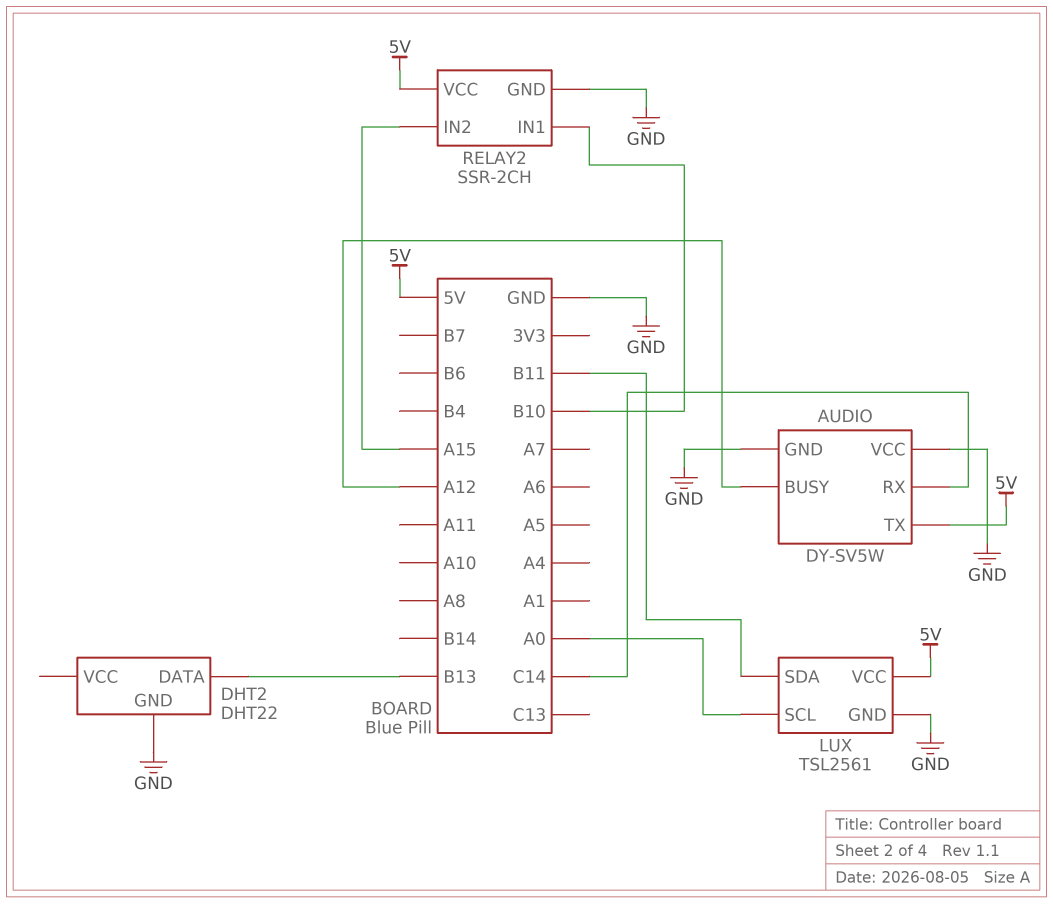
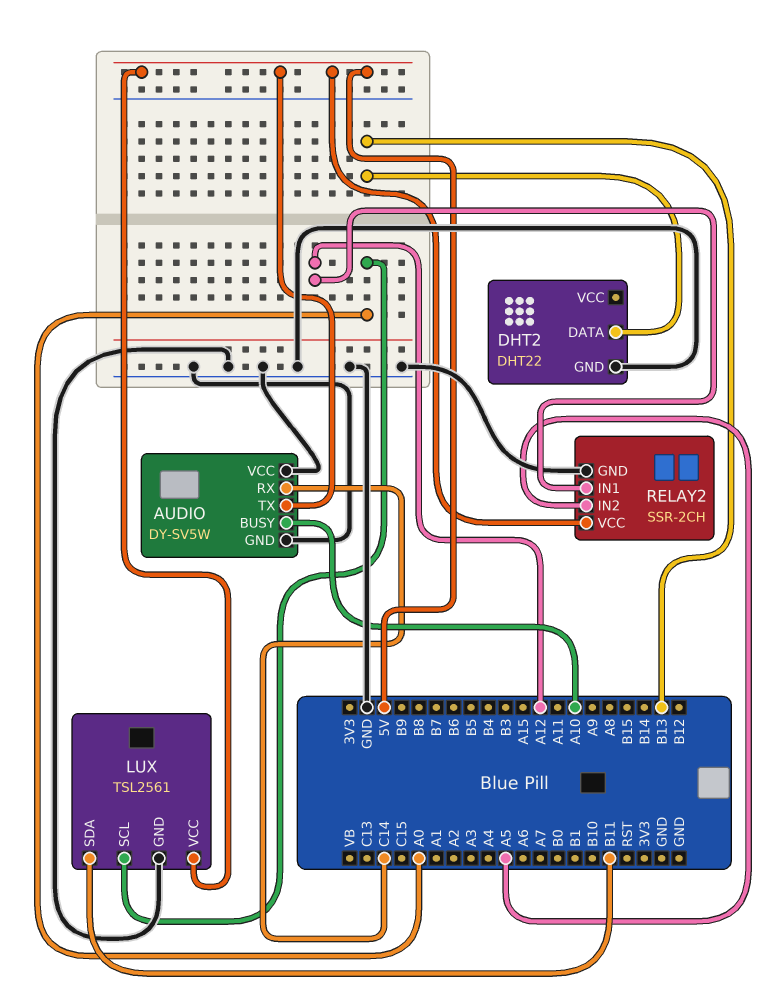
AUDIO pin BUSY: A12 -> A10
RELAY2 pin IN1: B10 -> A12
RELAY2 pin IN2: A15 -> A5

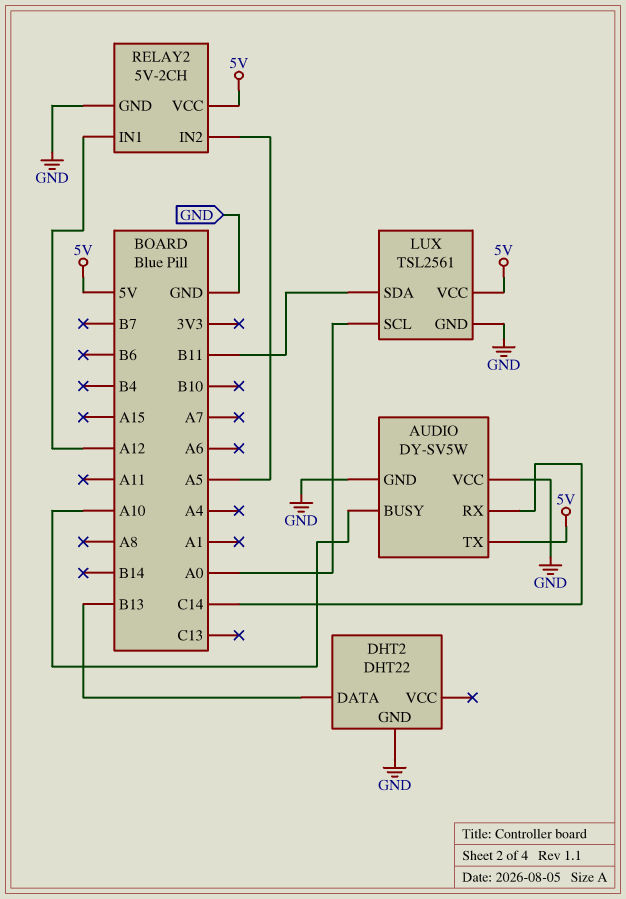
RELAY2: SSR-2CH -> 5V-2CH

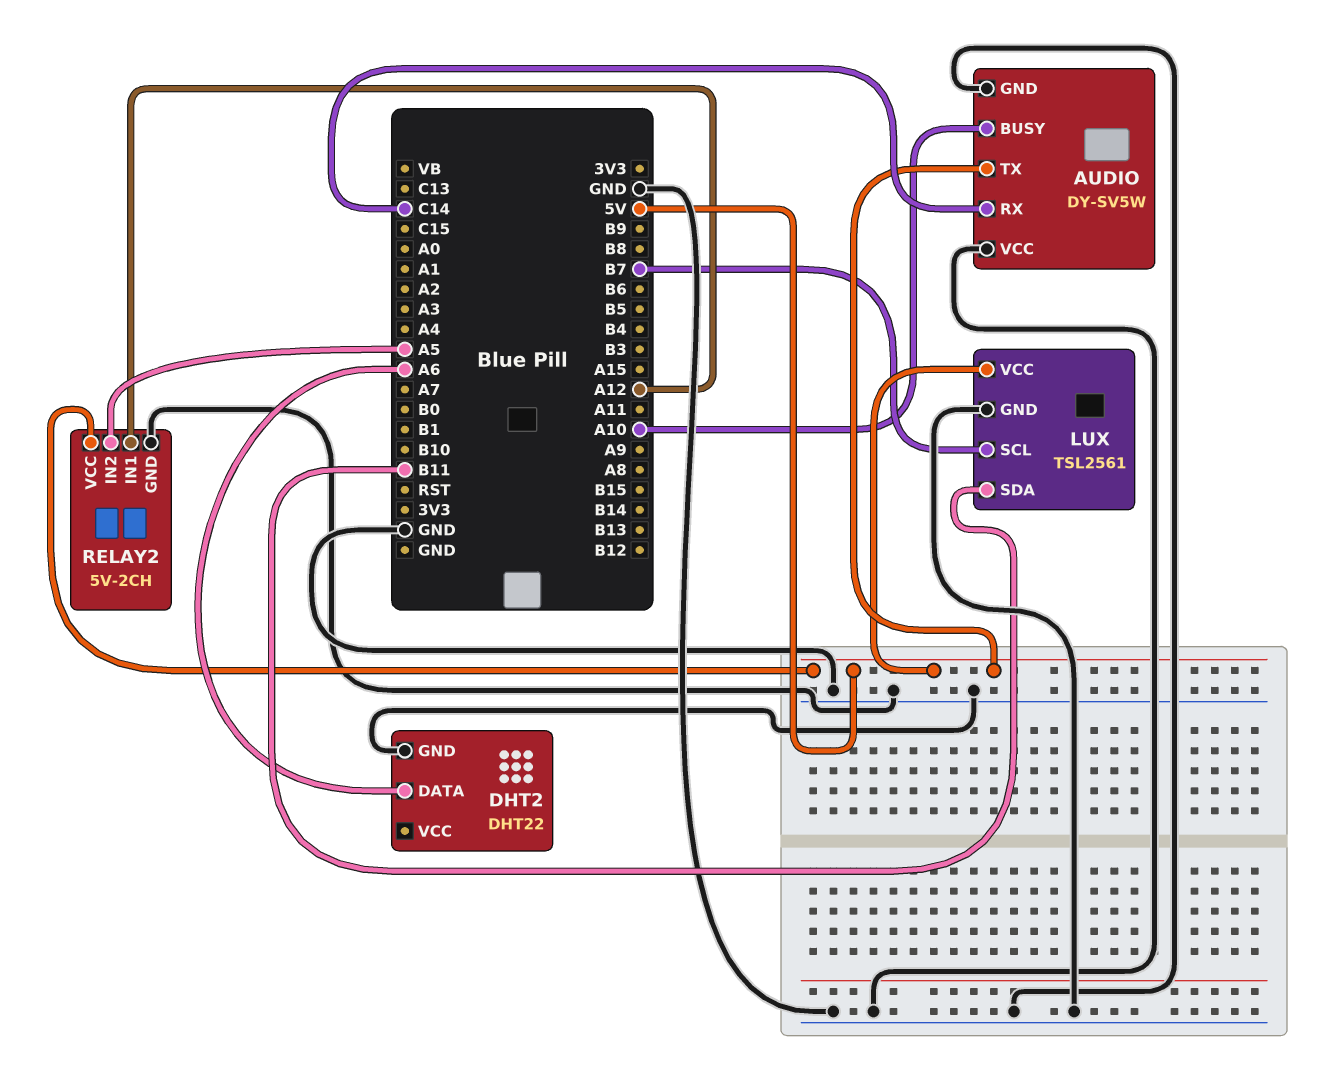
DHT2 pin DATA: B13 -> A6
LUX pin SCL: A0 -> B7

